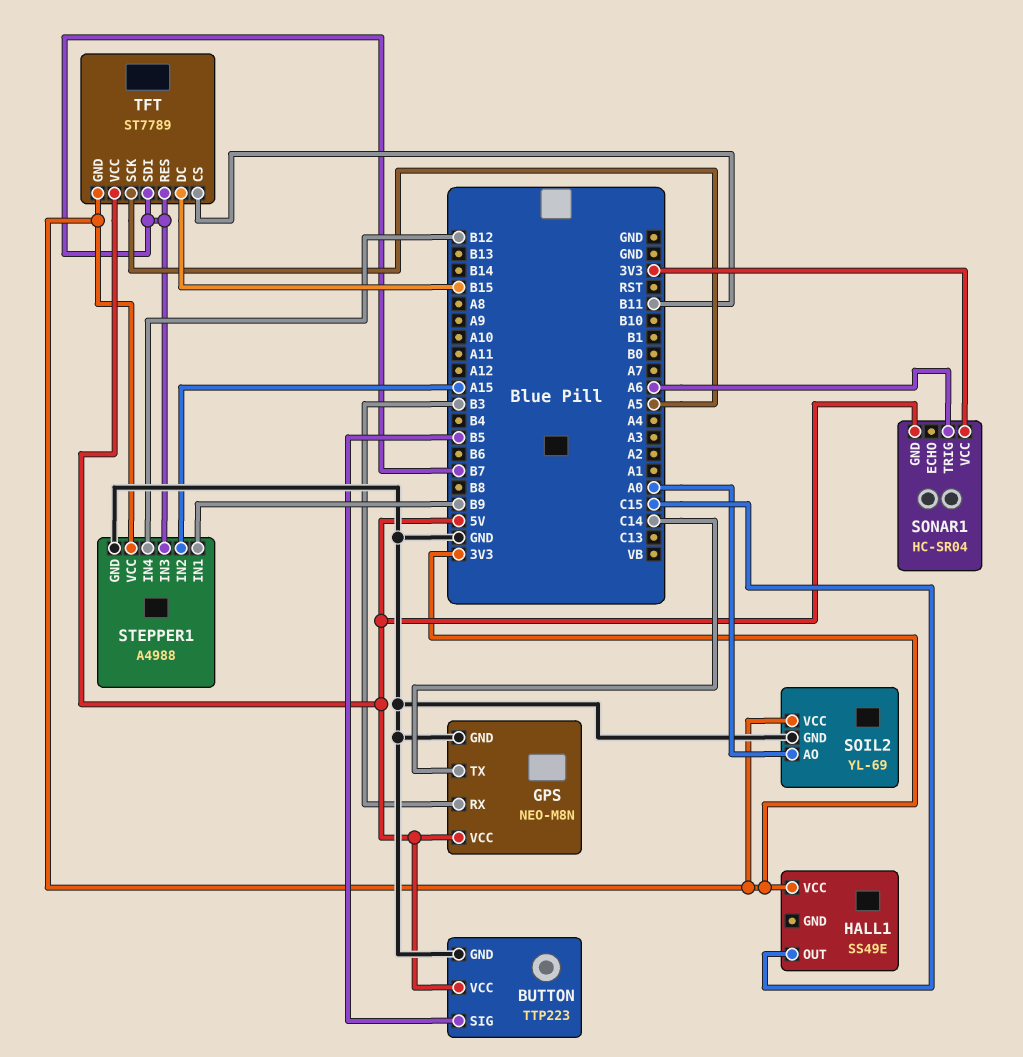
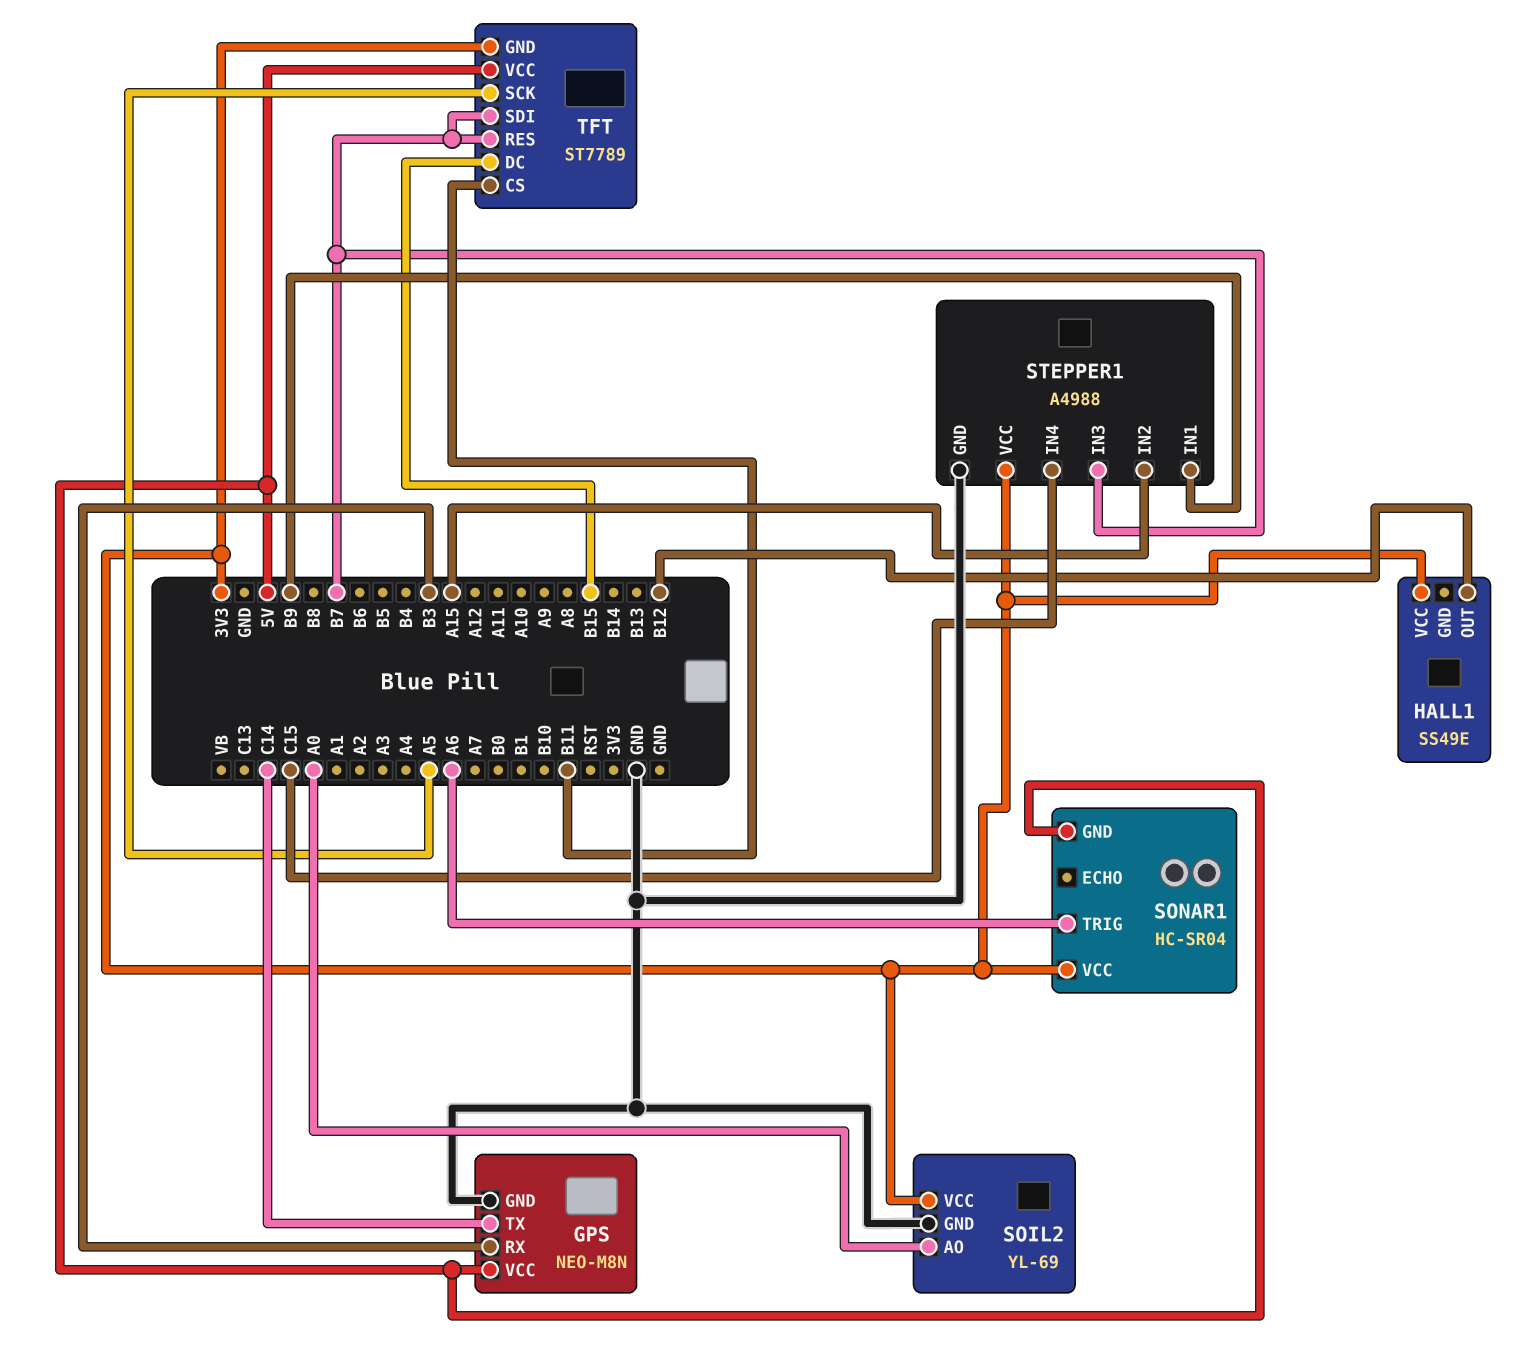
BUTTON: TTP223 -> none
BUTTON pin GND: GND -> none
BUTTON pin SIG: B5 -> none
BUTTON pin VCC: 5V -> none
HALL1 pin OUT: C15 -> B12
STEPPER1 pin IN4: B12 -> C15

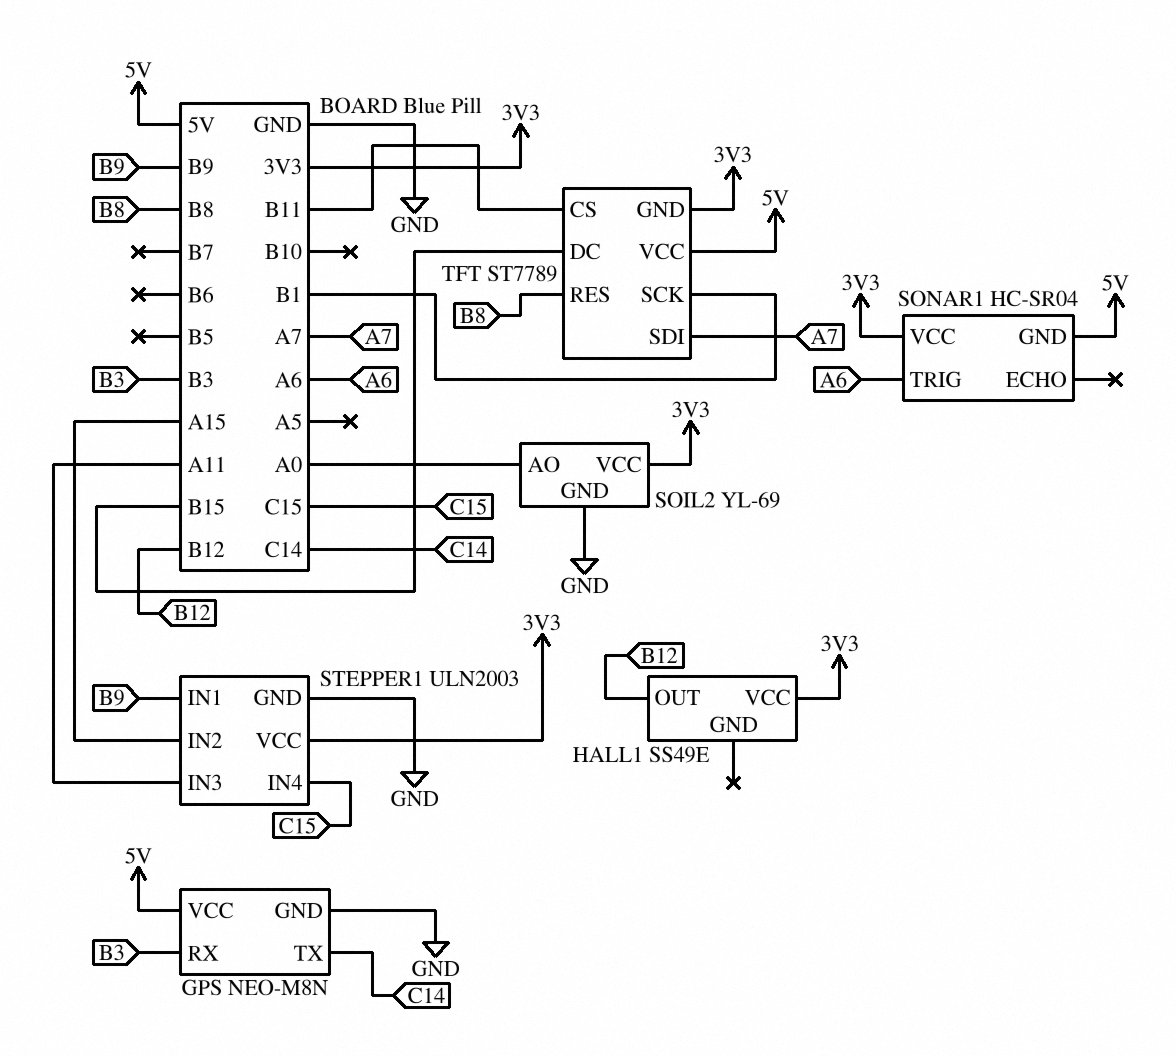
STEPPER1: A4988 -> ULN2003
STEPPER1 pin IN3: B7 -> A11
TFT pin RES: B7 -> B8
TFT pin SCK: A5 -> B1
TFT pin SDI: B7 -> A7

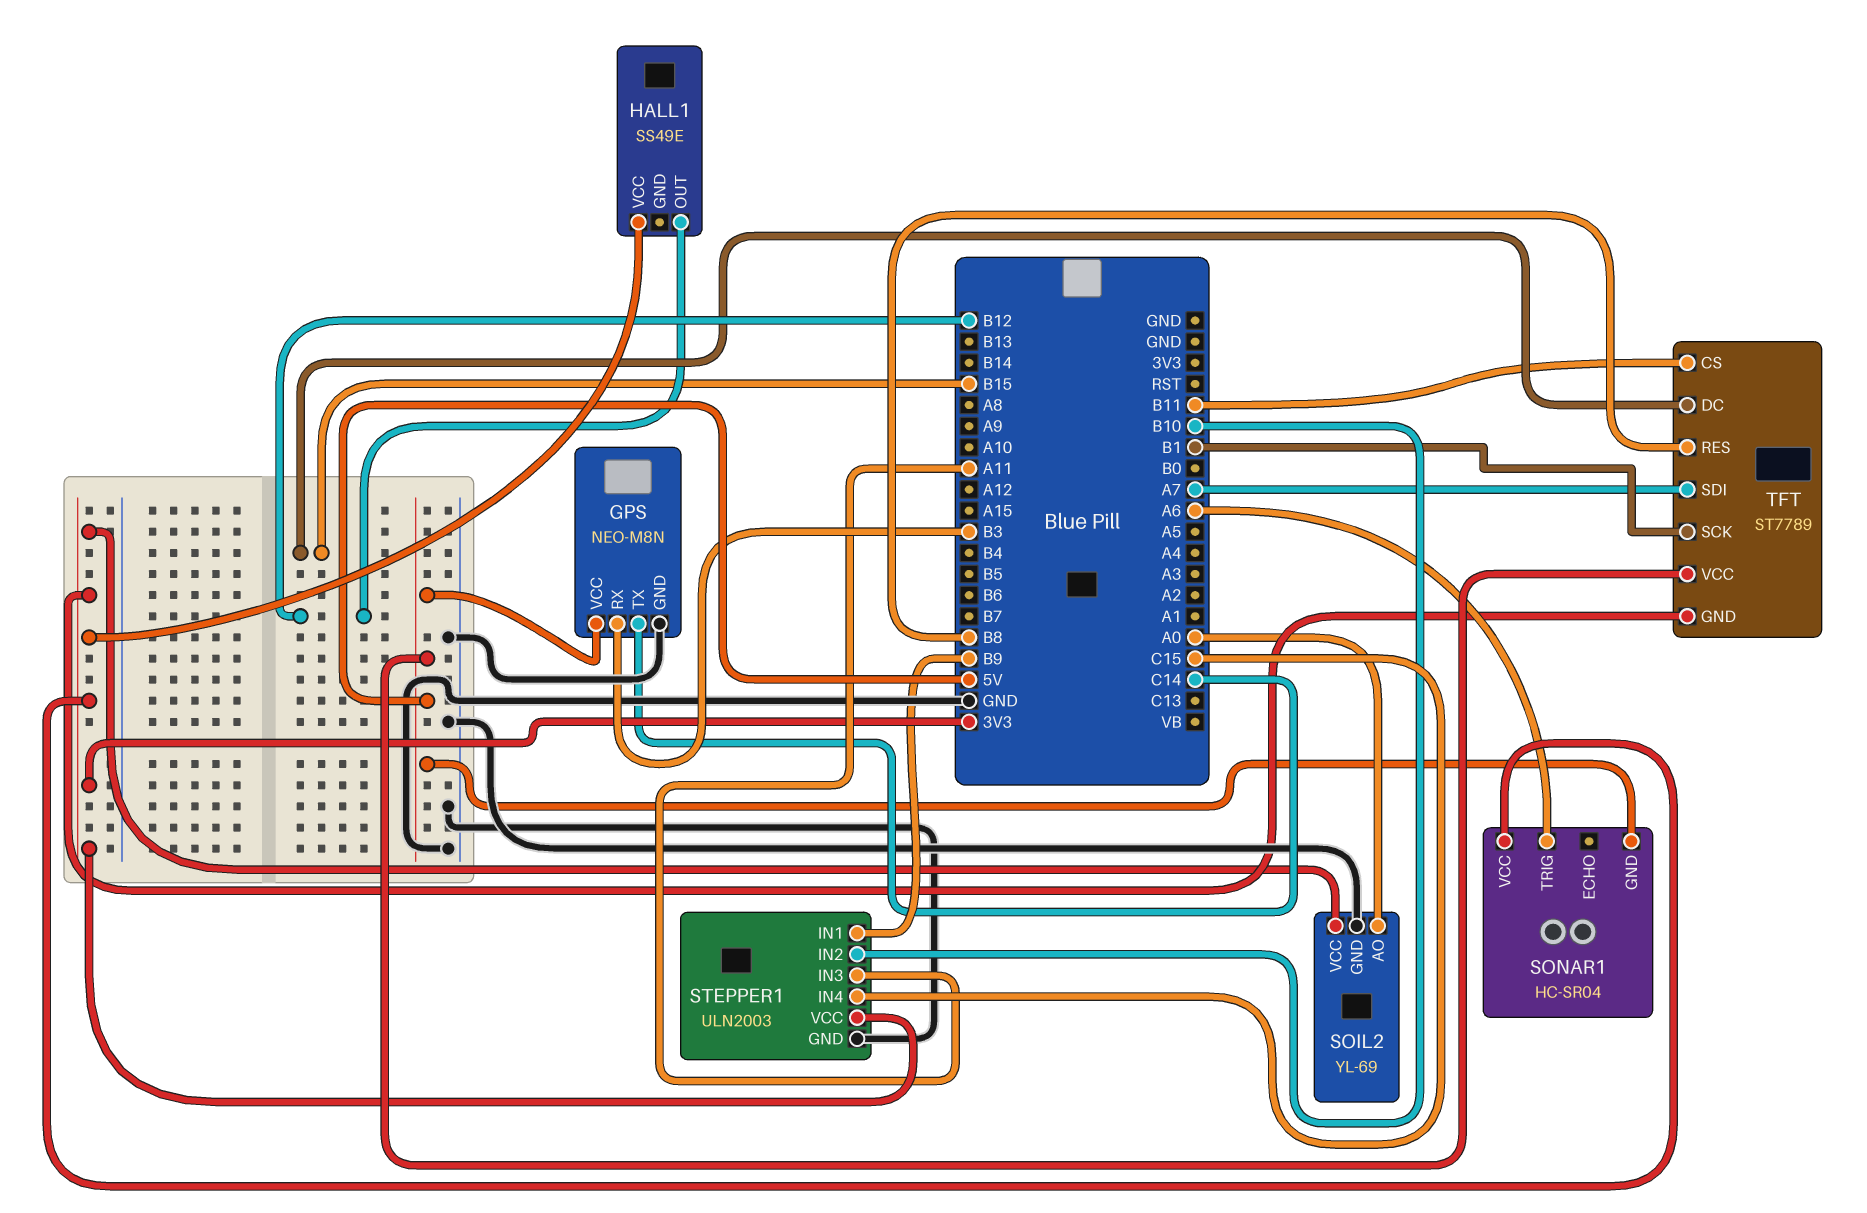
STEPPER1 pin IN2: A15 -> B10

